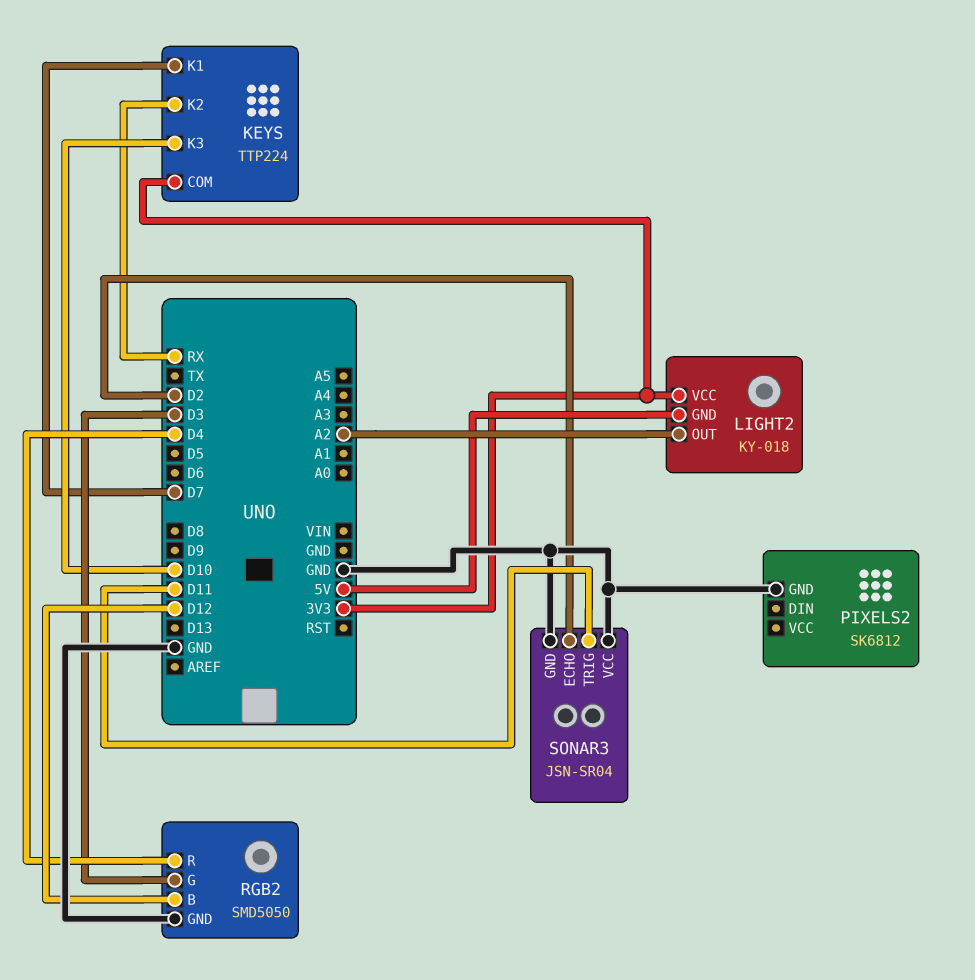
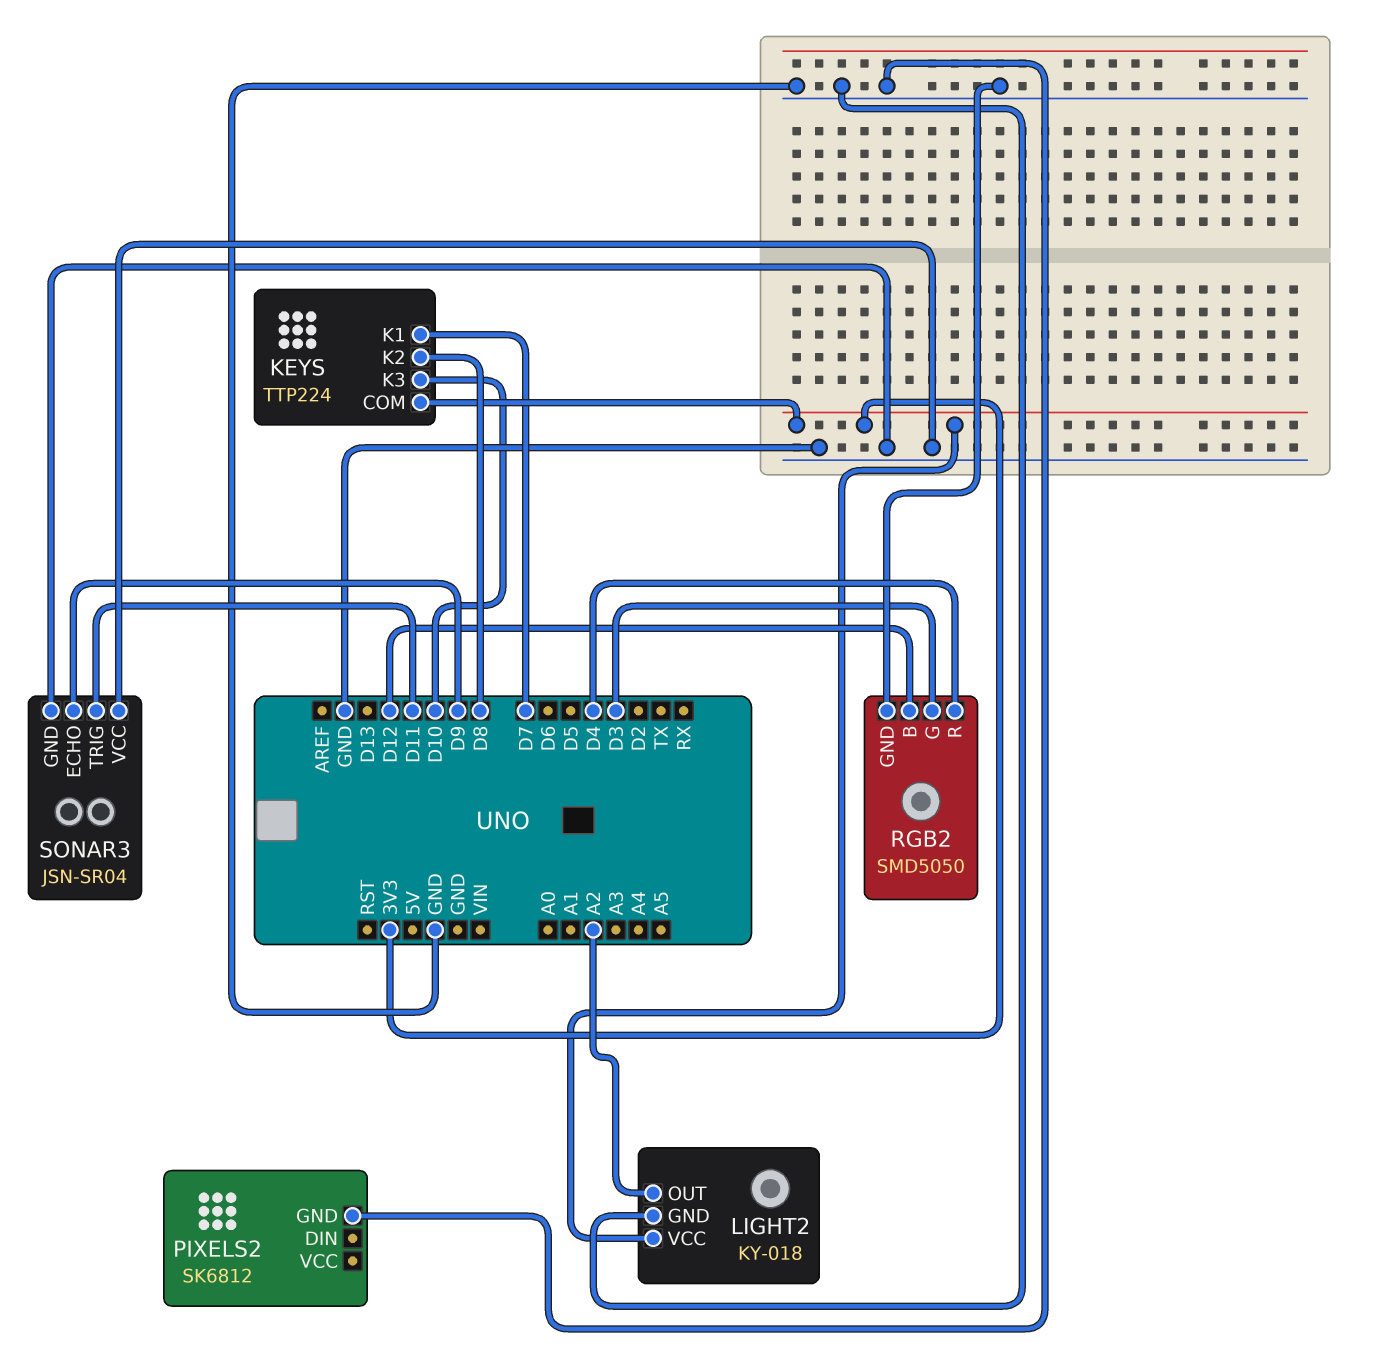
KEYS pin K2: RX -> D8
LIGHT2 pin GND: 5V -> GND
SONAR3 pin ECHO: D2 -> D9

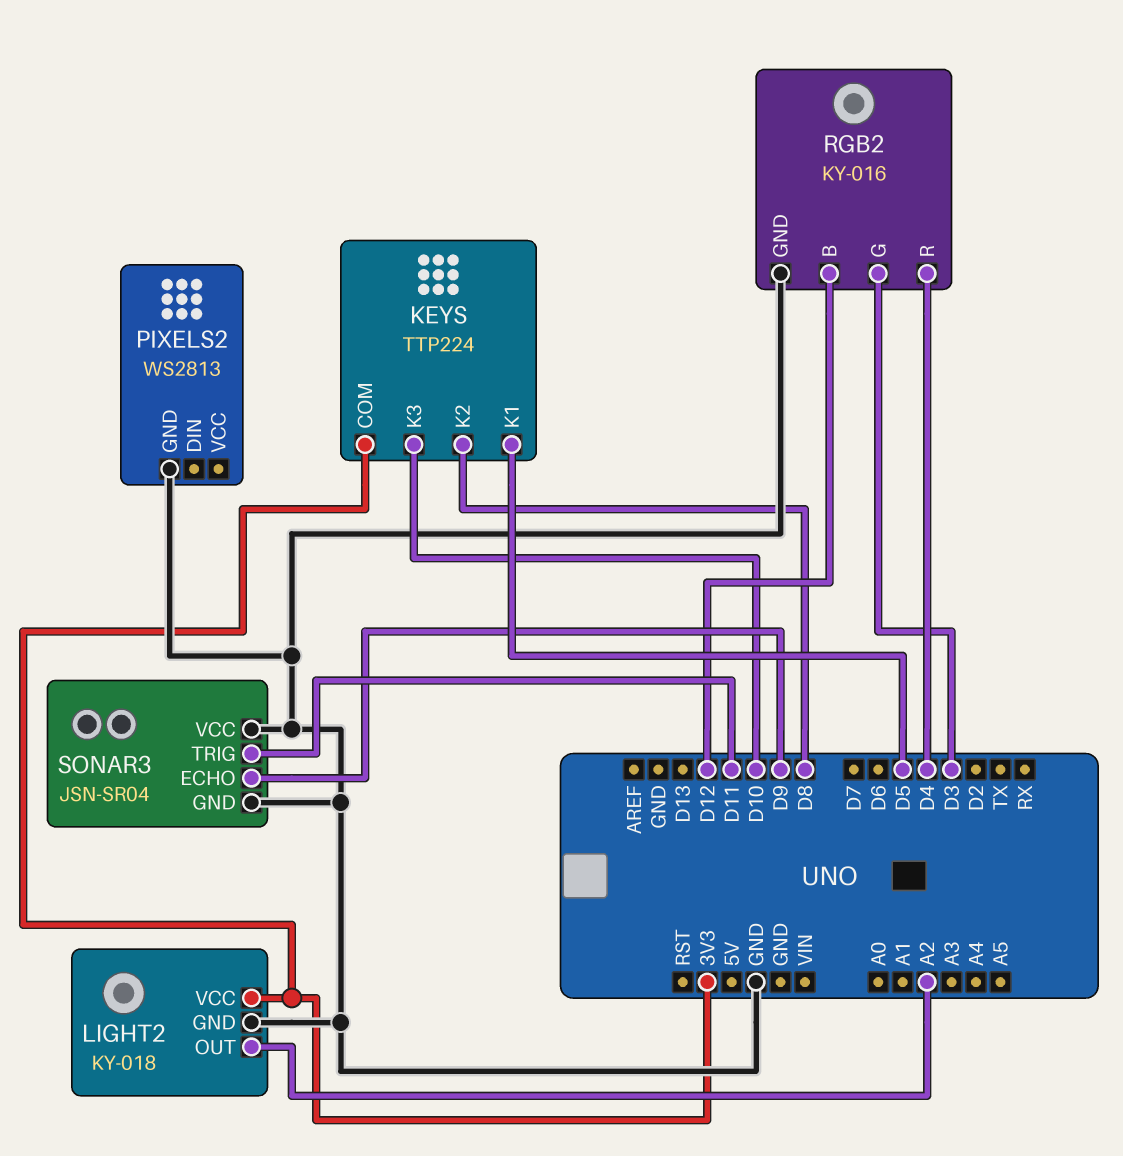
KEYS pin K1: D7 -> D5
PIXELS2: SK6812 -> WS2813
RGB2: SMD5050 -> KY-016

